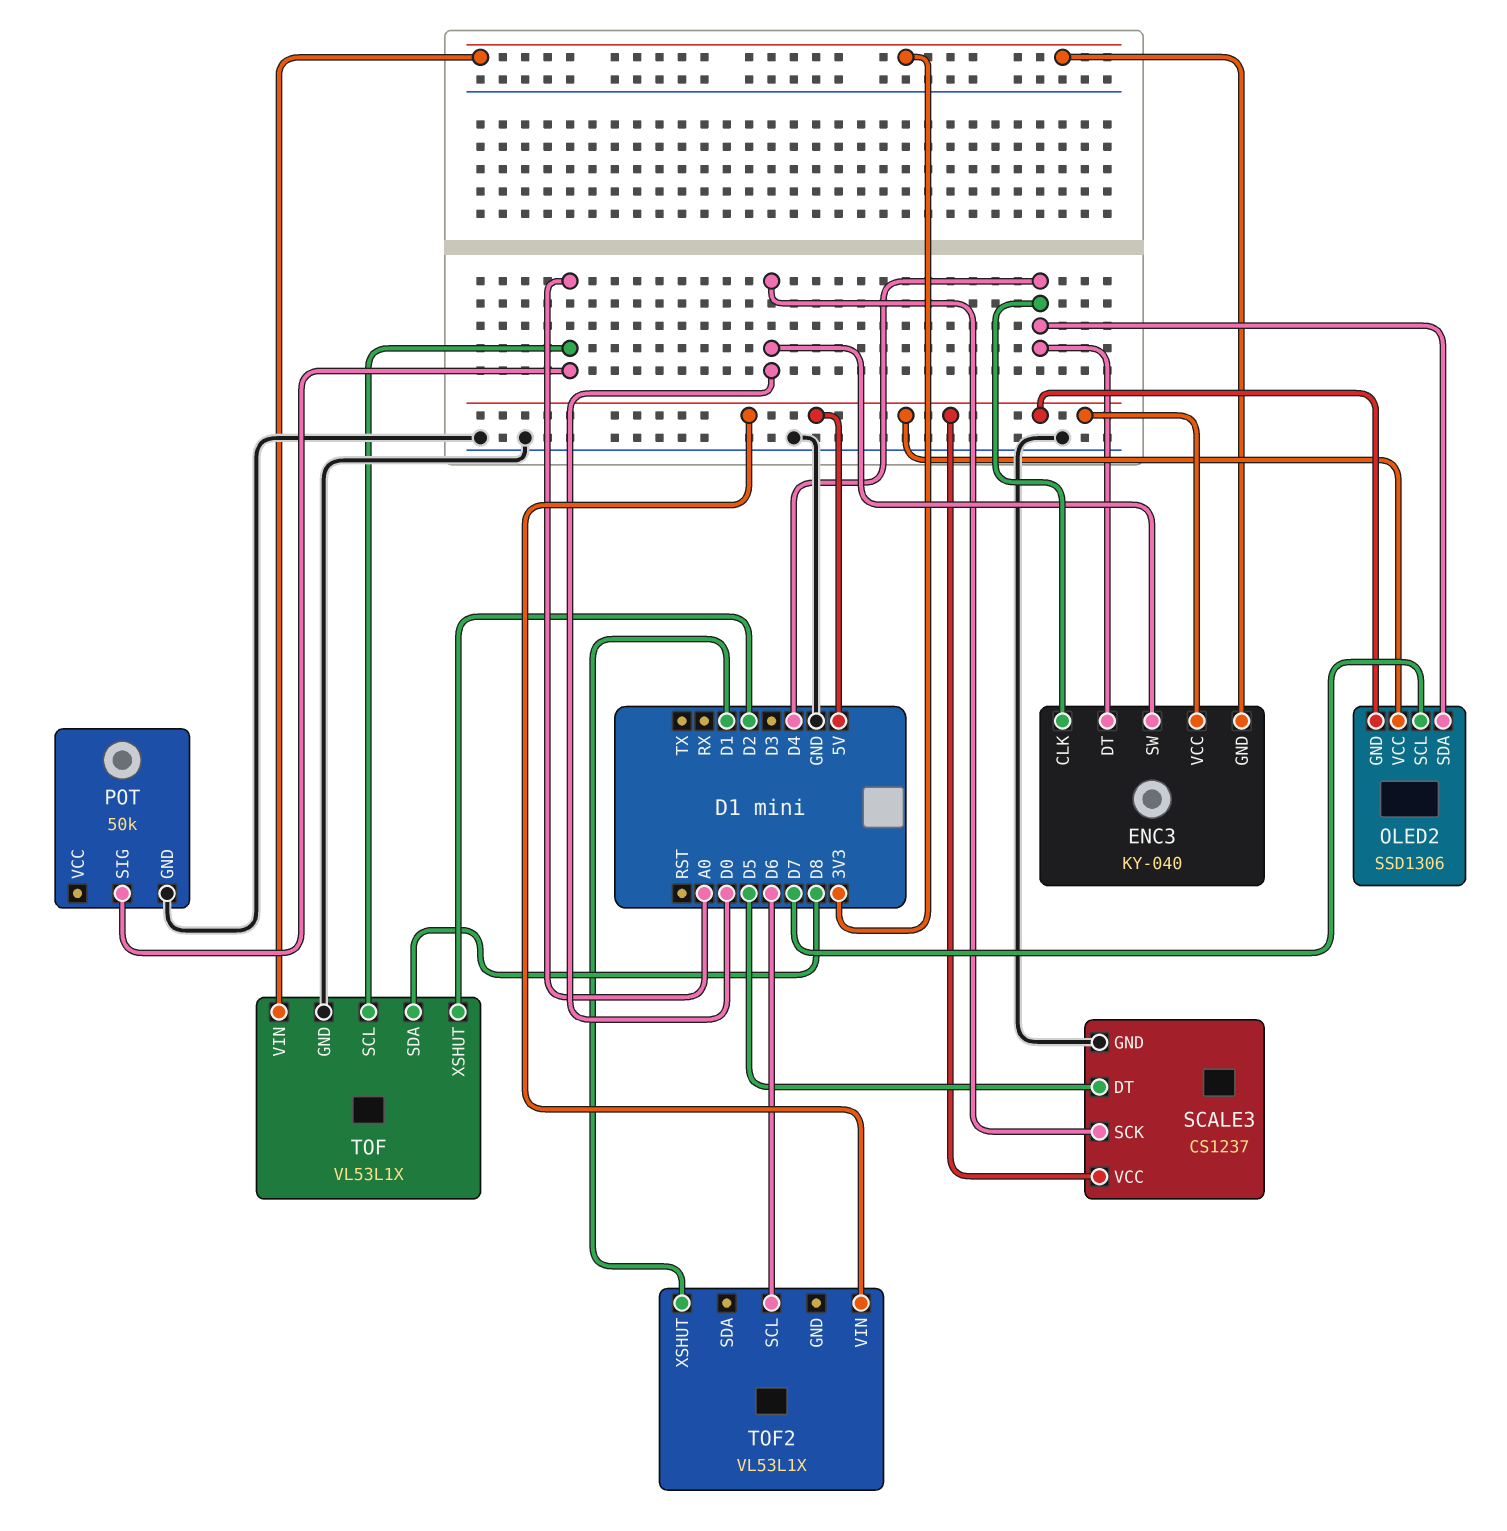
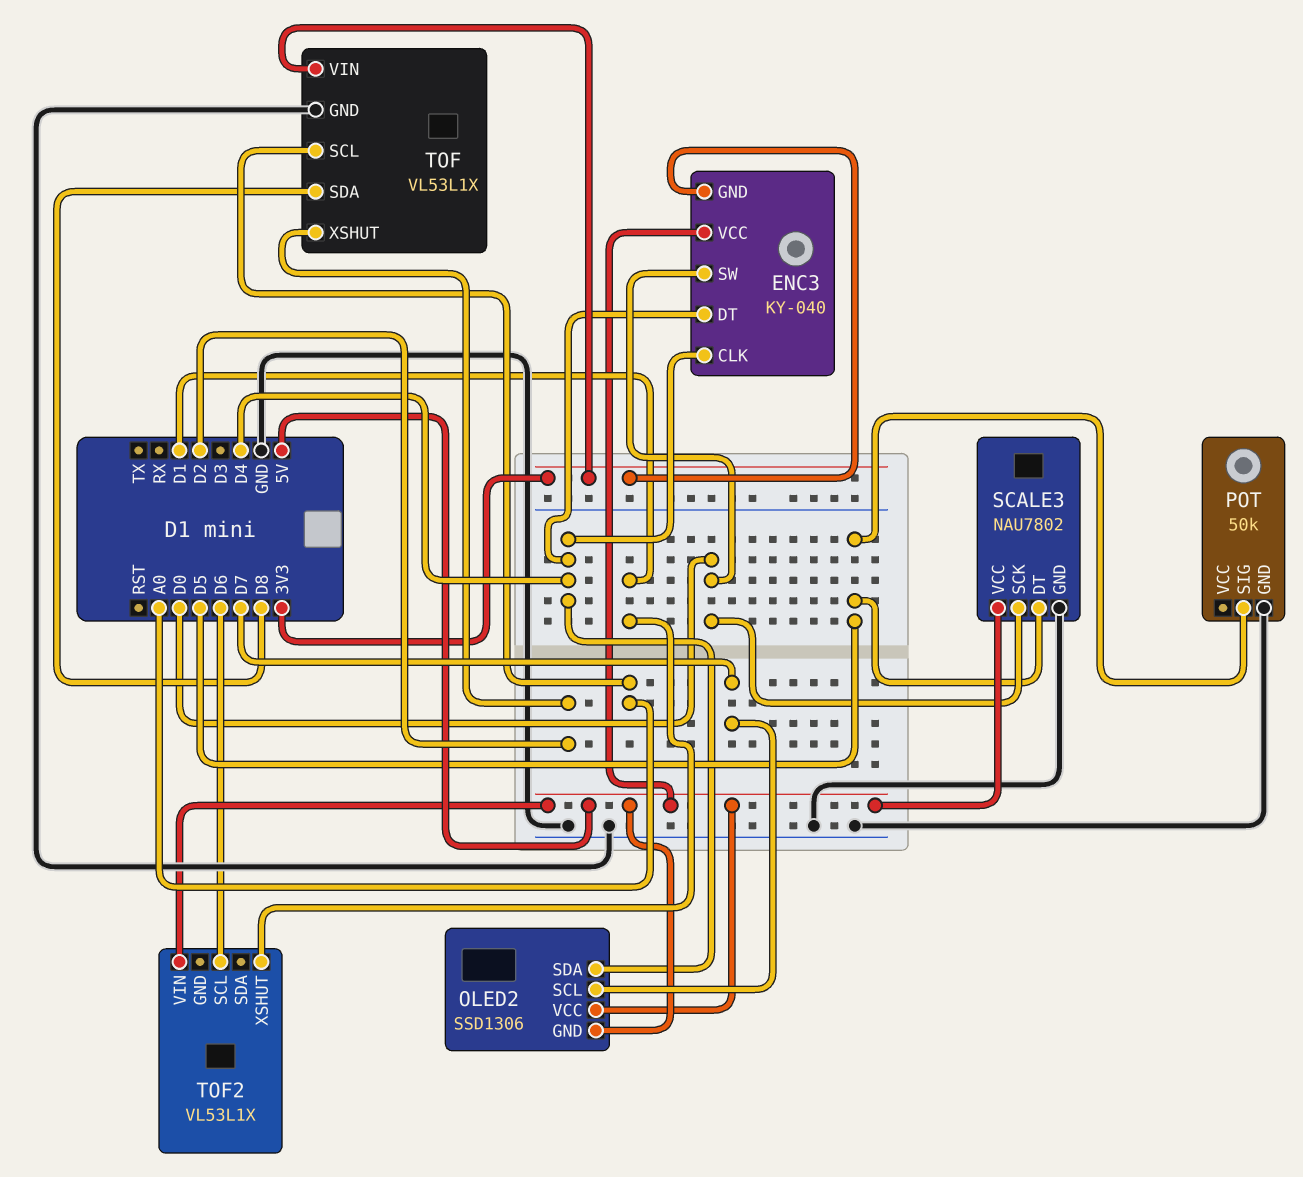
POT pin SIG: A0 -> D5
SCALE3: CS1237 -> NAU7802

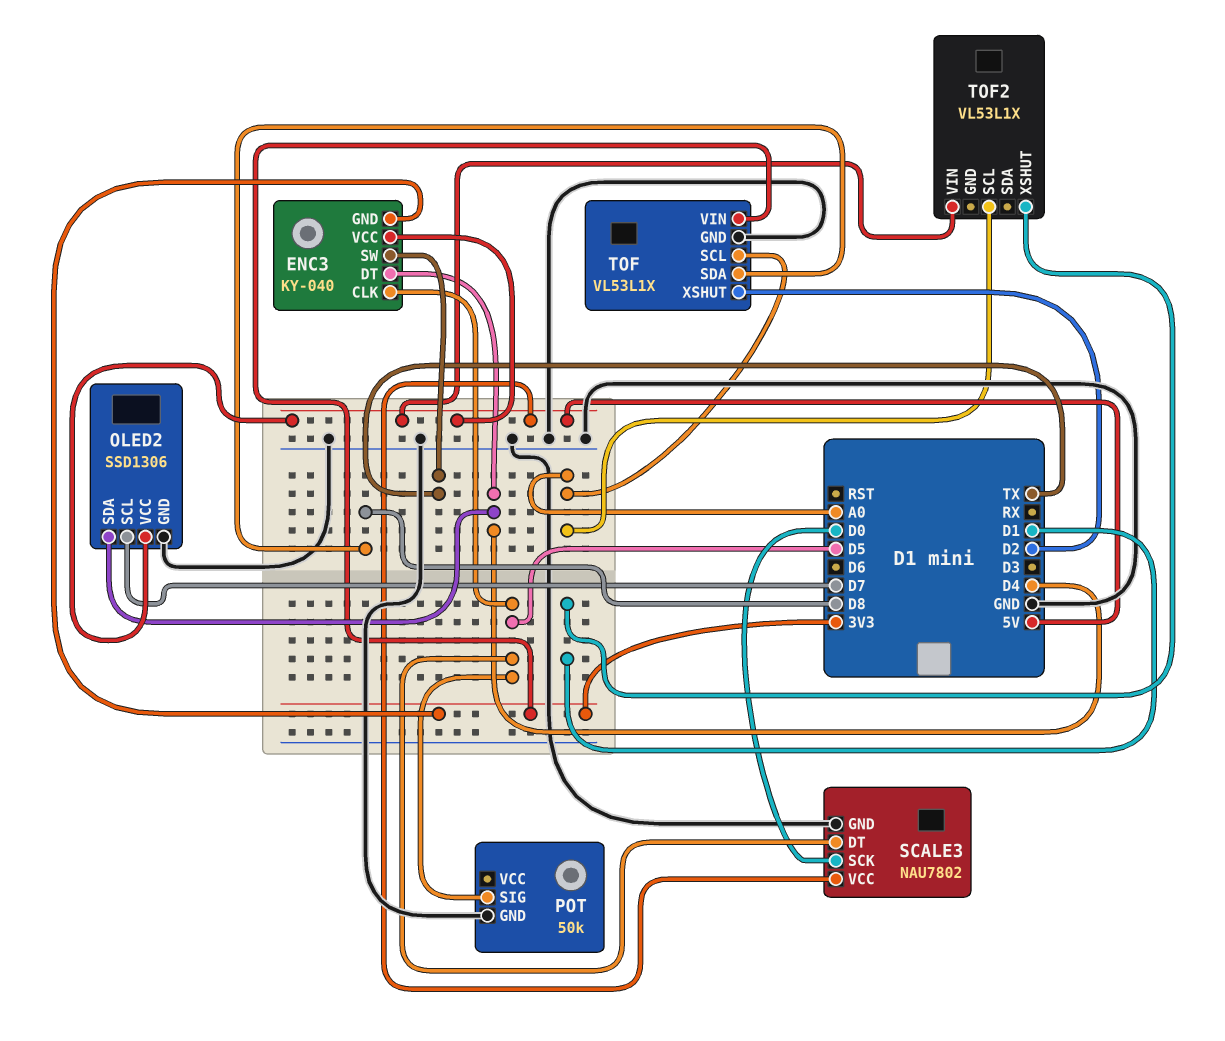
ENC3 pin CLK: D4 -> D5
ENC3 pin SW: D0 -> TX
OLED2 pin GND: 5V -> GND
TOF2 pin SCL: D6 -> A0

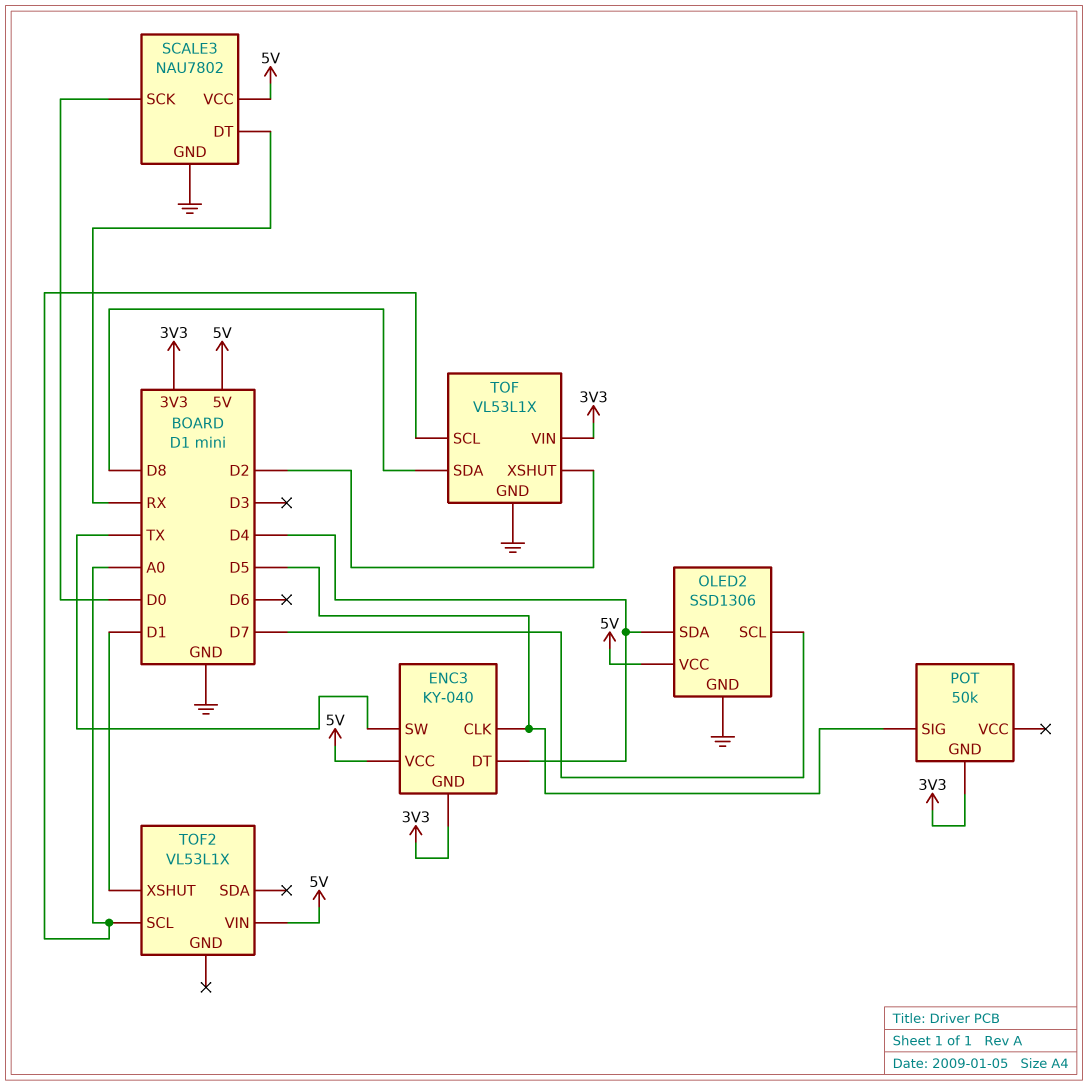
POT pin GND: GND -> 3V3
SCALE3 pin DT: D5 -> RX

